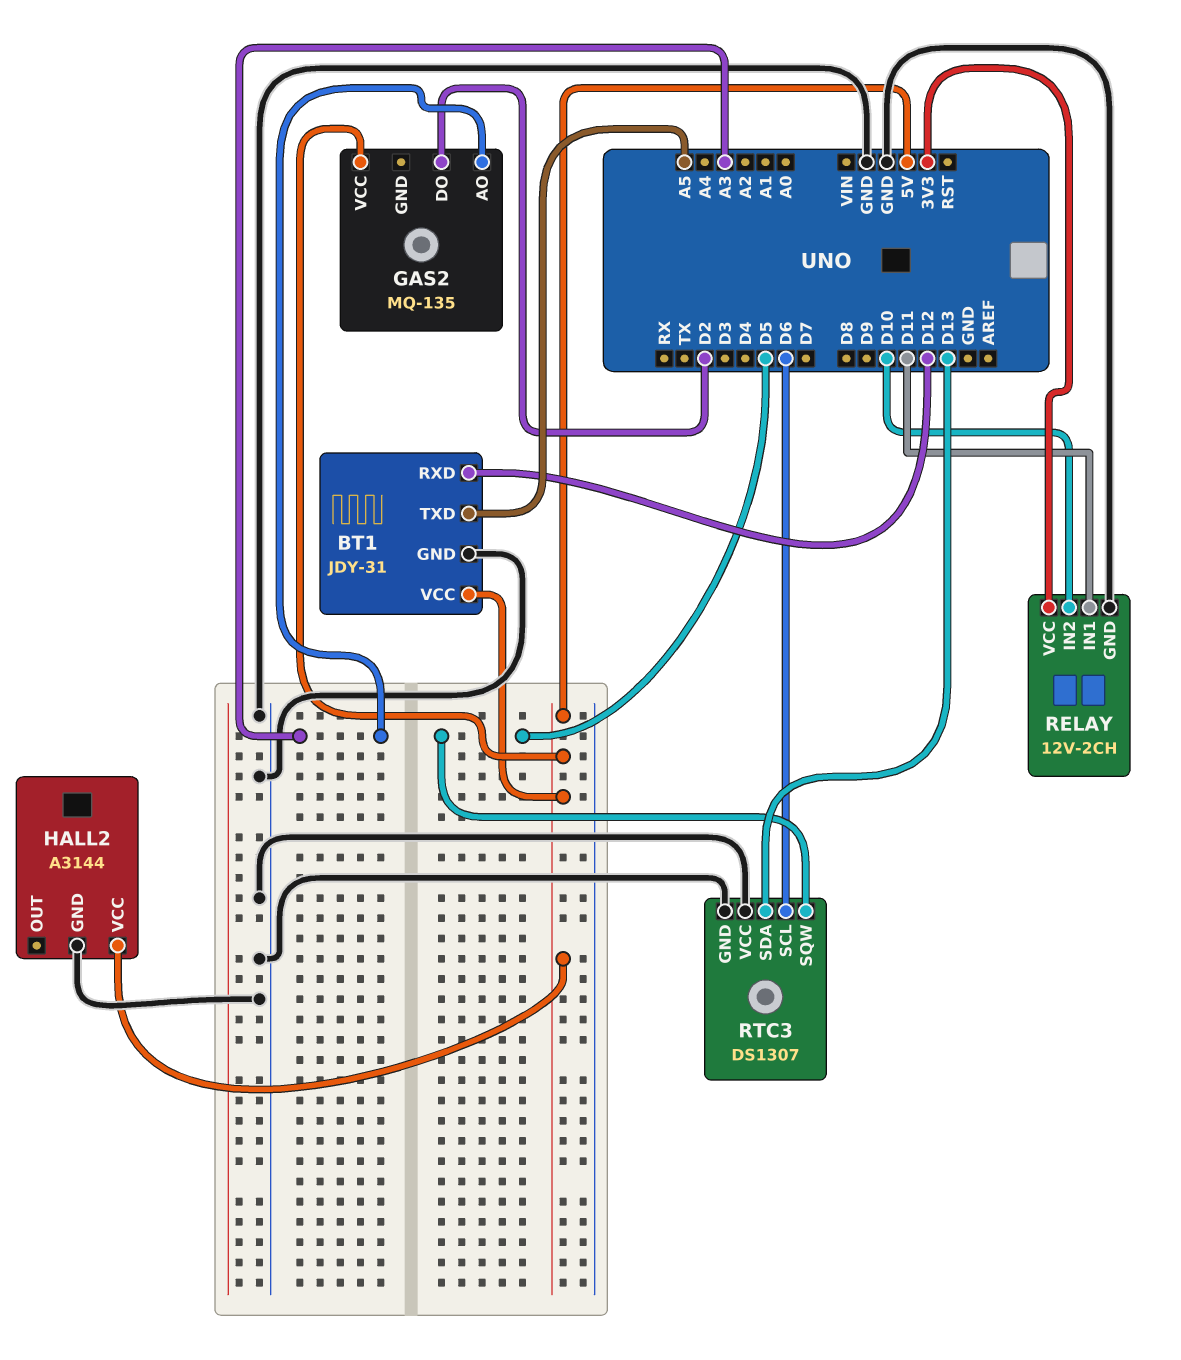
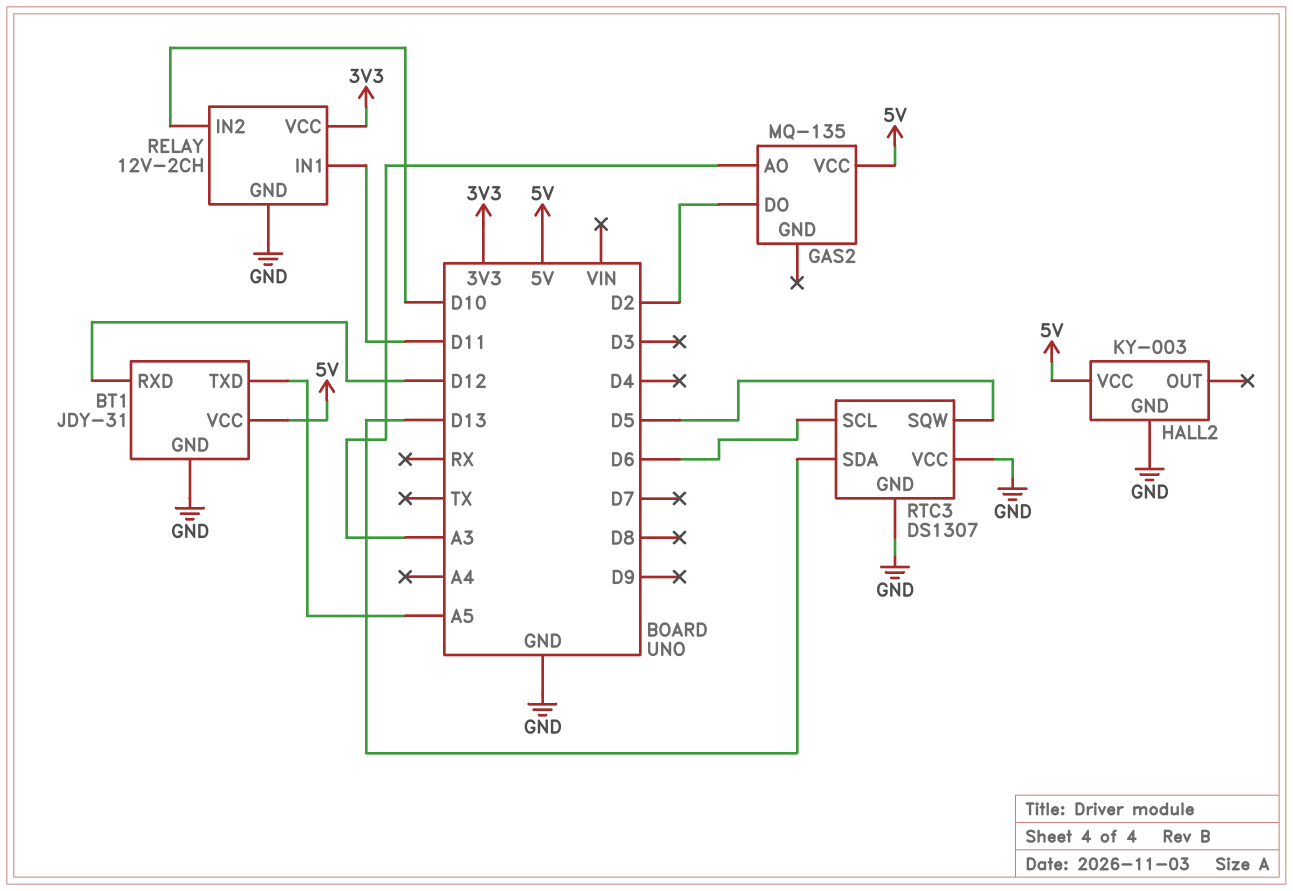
HALL2: A3144 -> KY-003

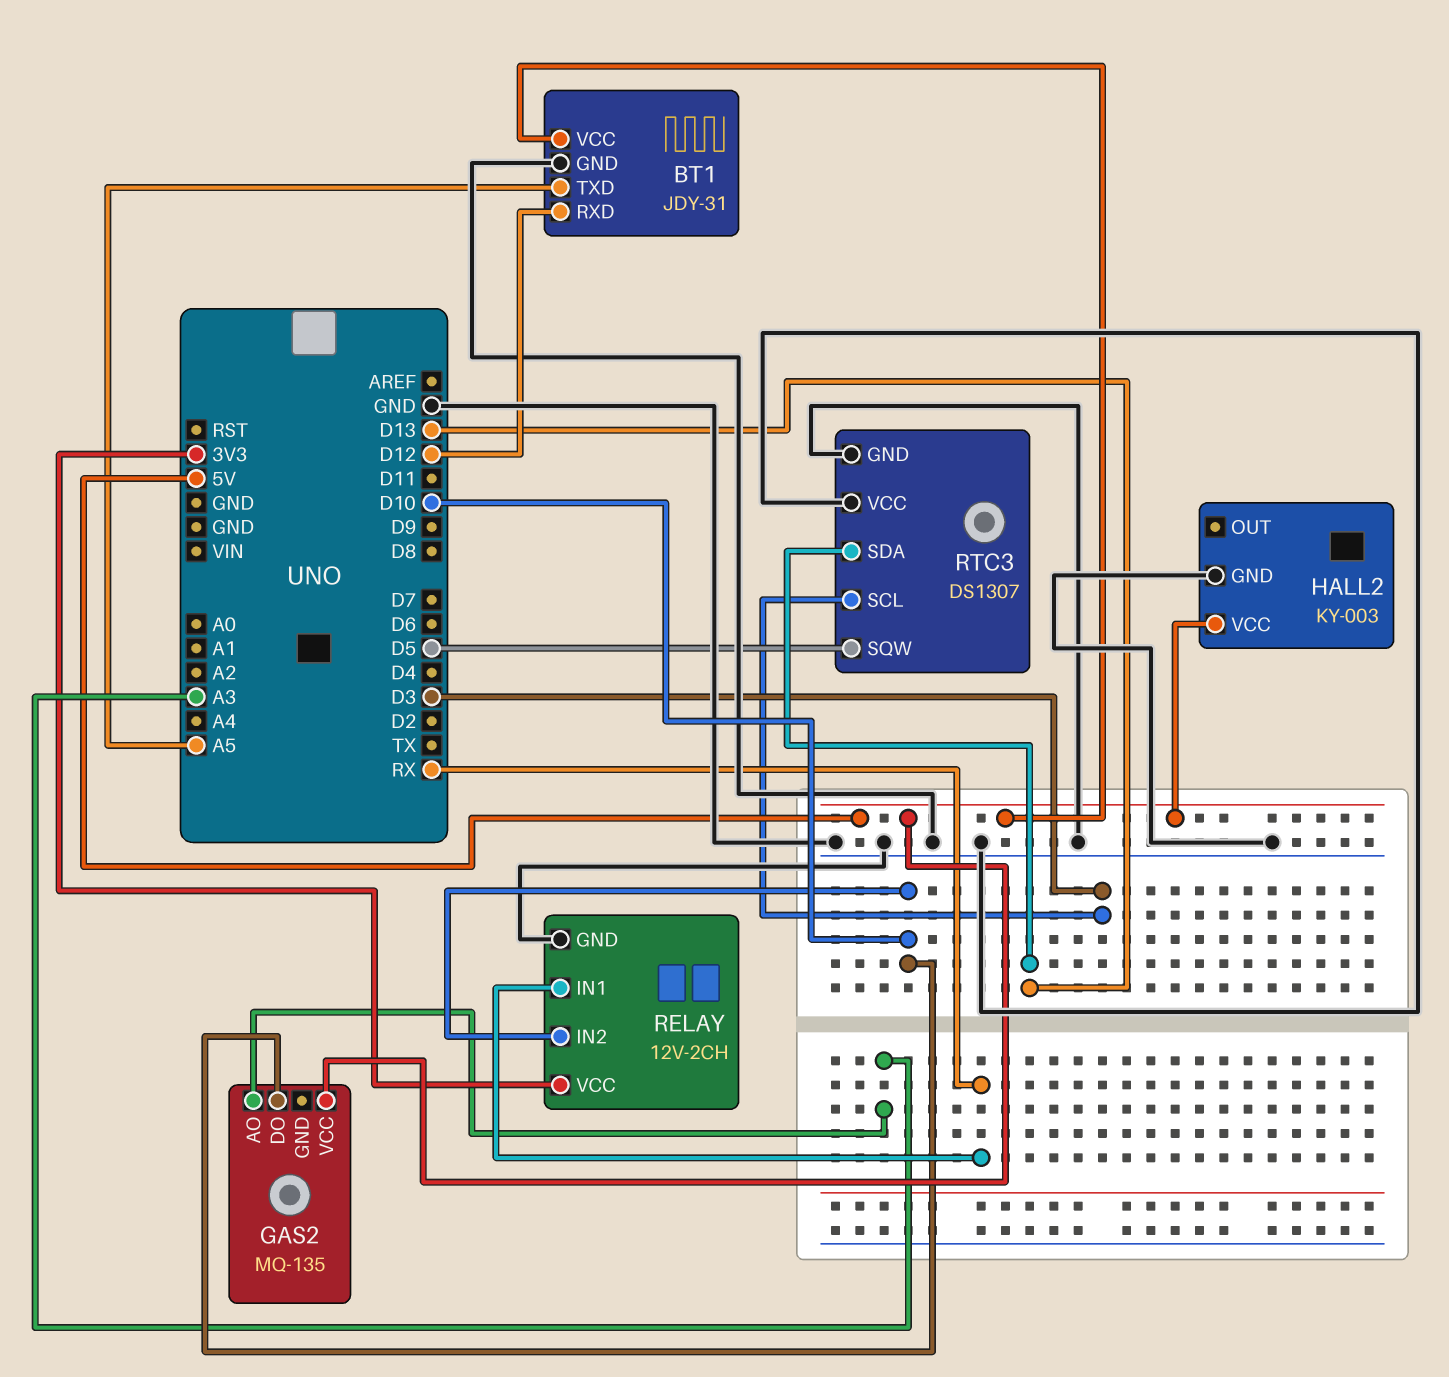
GAS2 pin DO: D2 -> D10
RELAY pin IN1: D11 -> RX
RTC3 pin SCL: D6 -> D3

